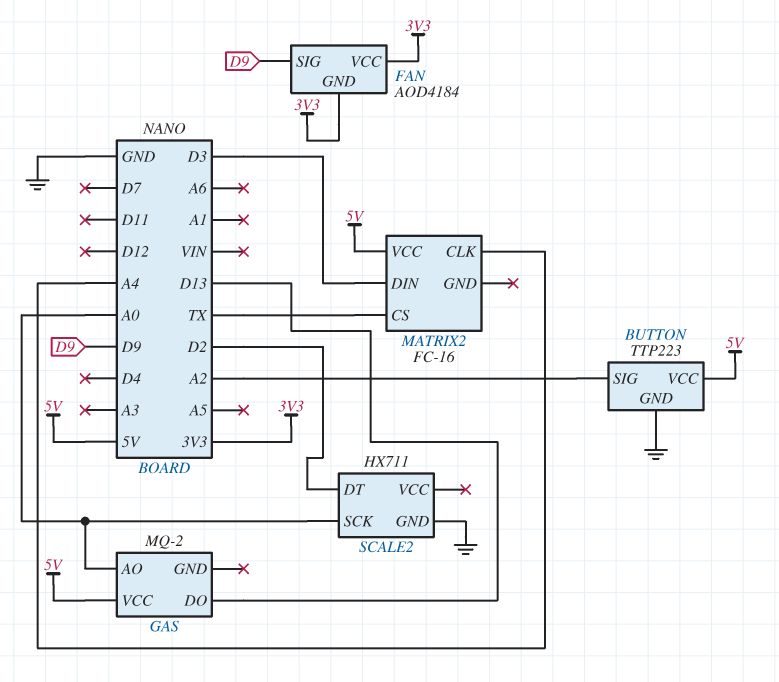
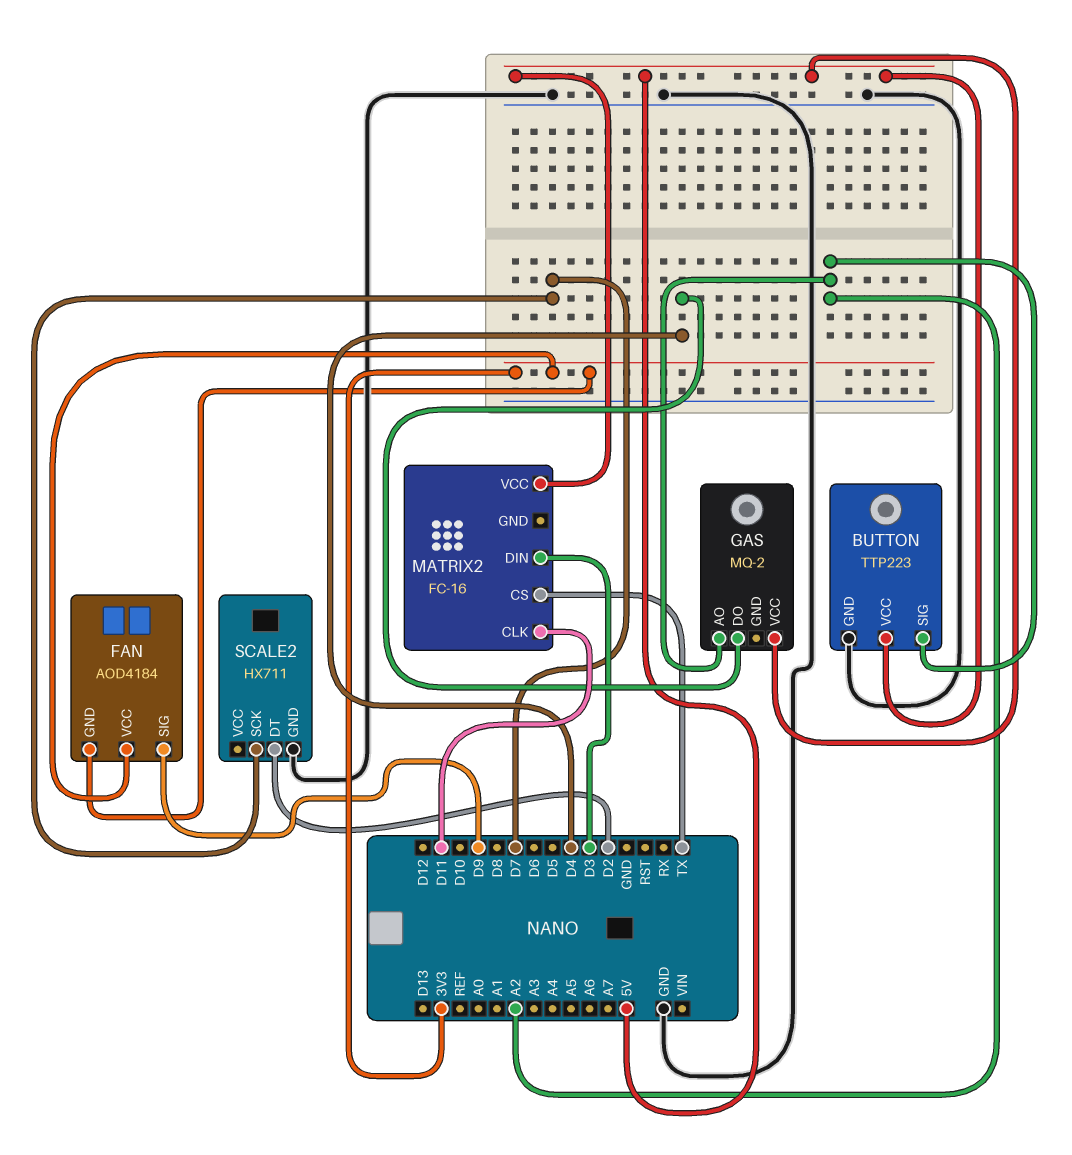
GAS pin AO: A0 -> A2
GAS pin DO: D13 -> D4
MATRIX2 pin CLK: A4 -> D11
SCALE2 pin SCK: A0 -> D7

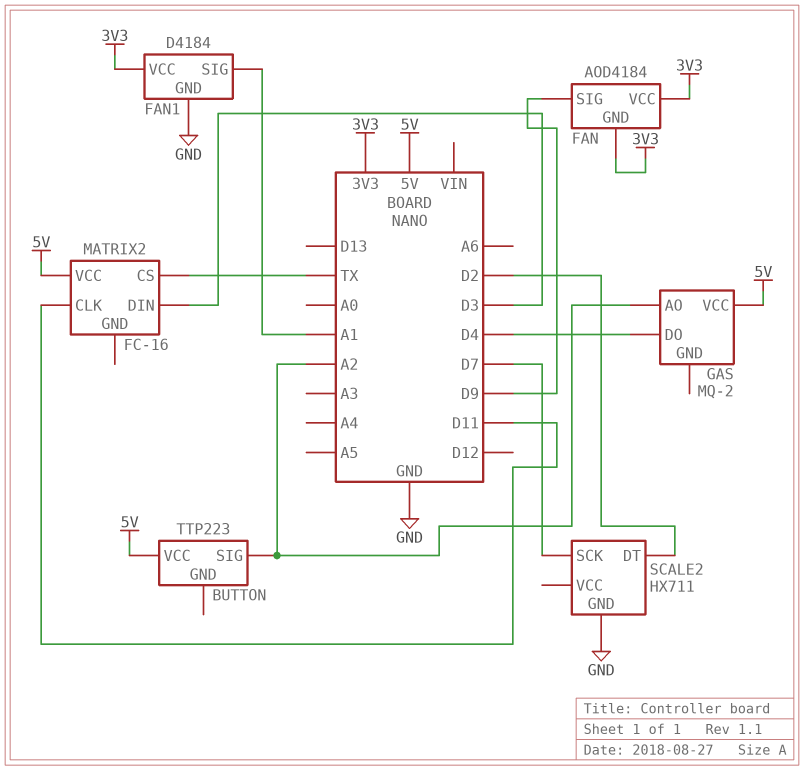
BUTTON pin GND: GND -> none
FAN1: none -> D4184
FAN1 pin GND: none -> GND
FAN1 pin SIG: none -> A1
FAN1 pin VCC: none -> 3V3

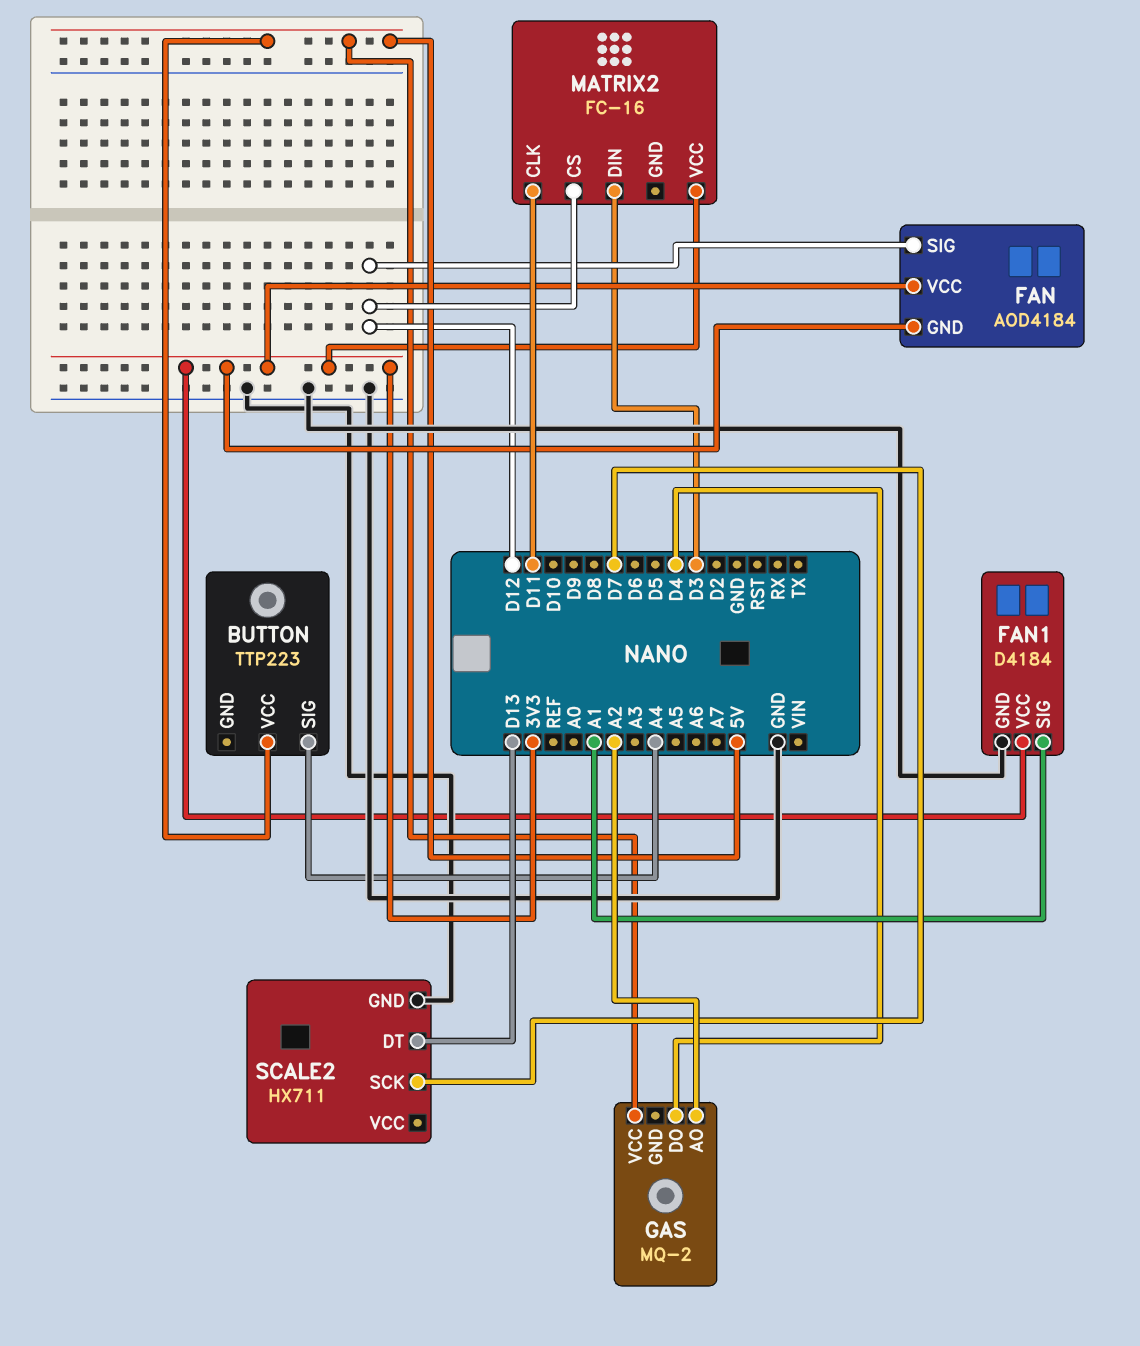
BUTTON pin SIG: A2 -> A4
FAN pin SIG: D9 -> D12
MATRIX2 pin CS: TX -> D12
MATRIX2 pin VCC: 5V -> 3V3
SCALE2 pin DT: D2 -> D13

